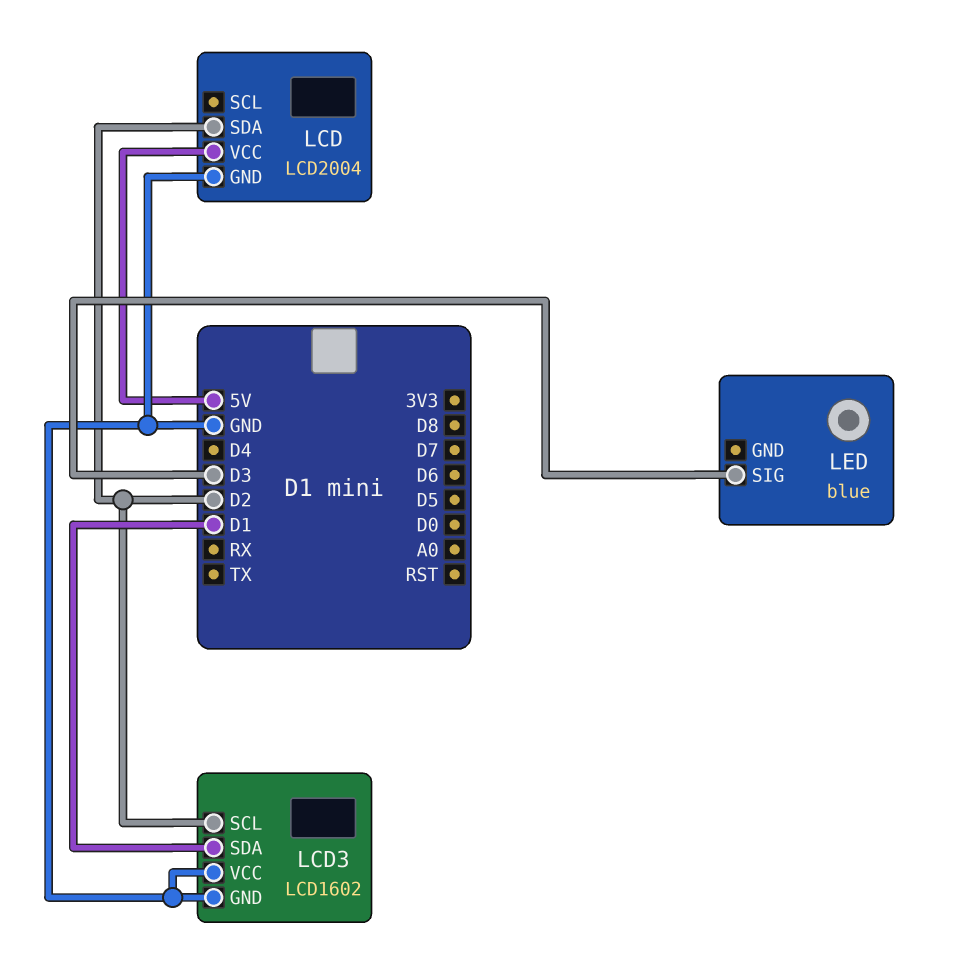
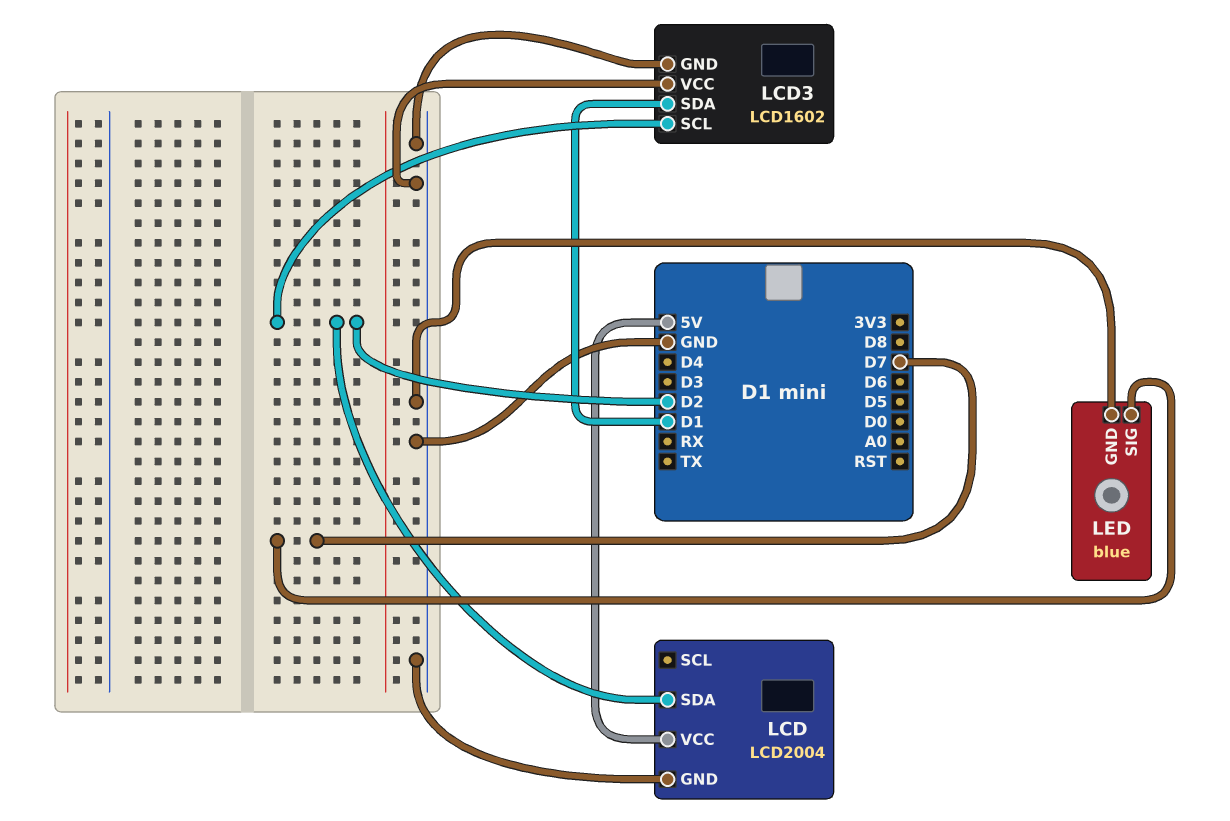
LED pin GND: none -> GND
LED pin SIG: D3 -> D7

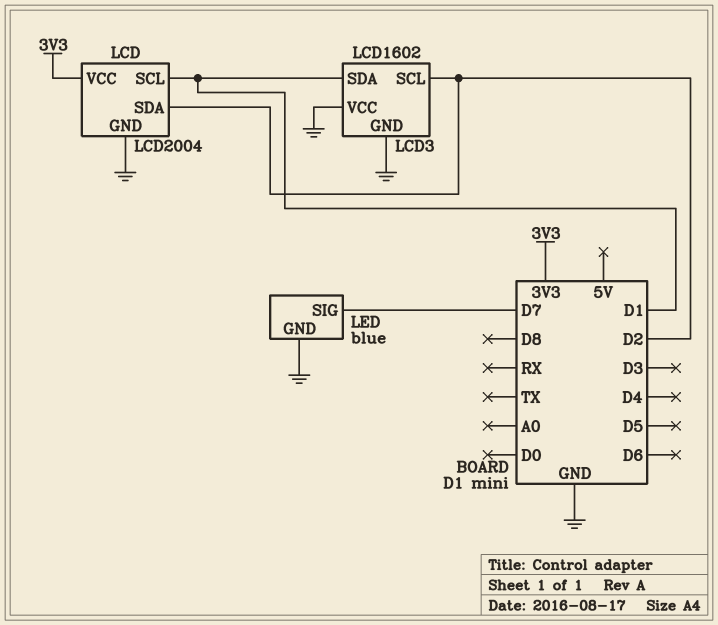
LCD pin SCL: none -> D1
LCD pin VCC: 5V -> 3V3

